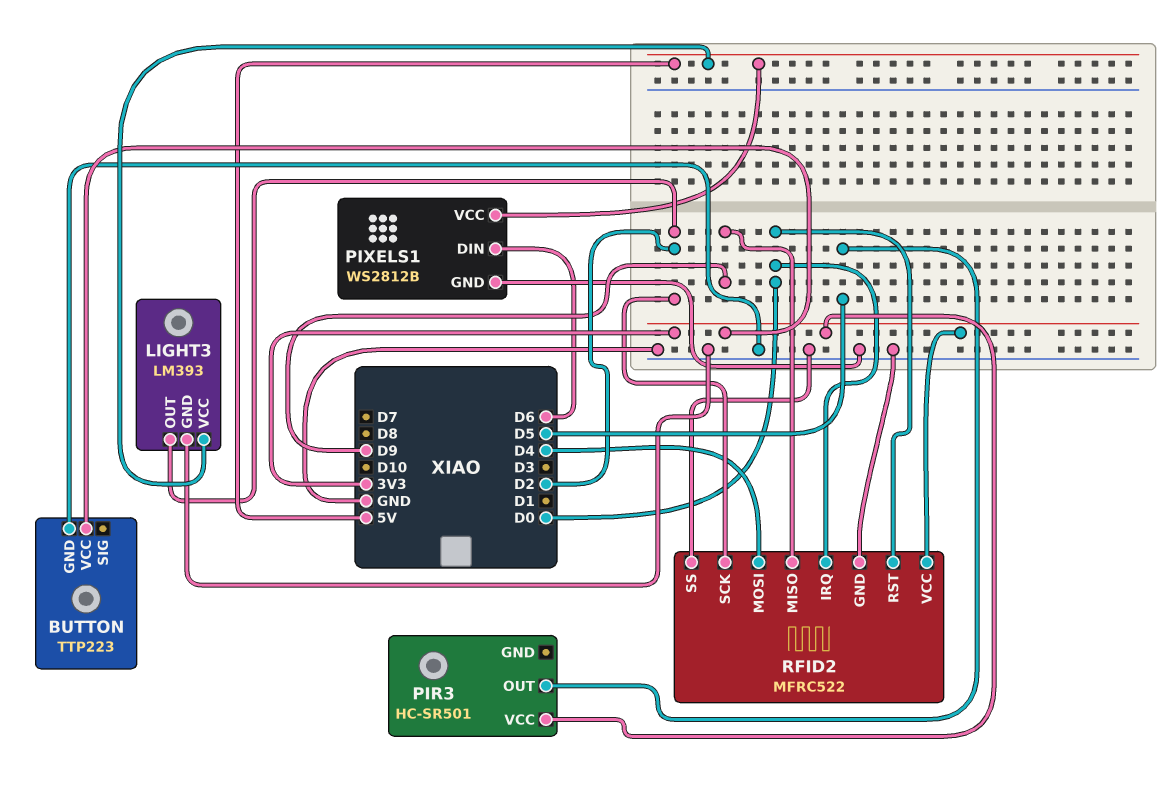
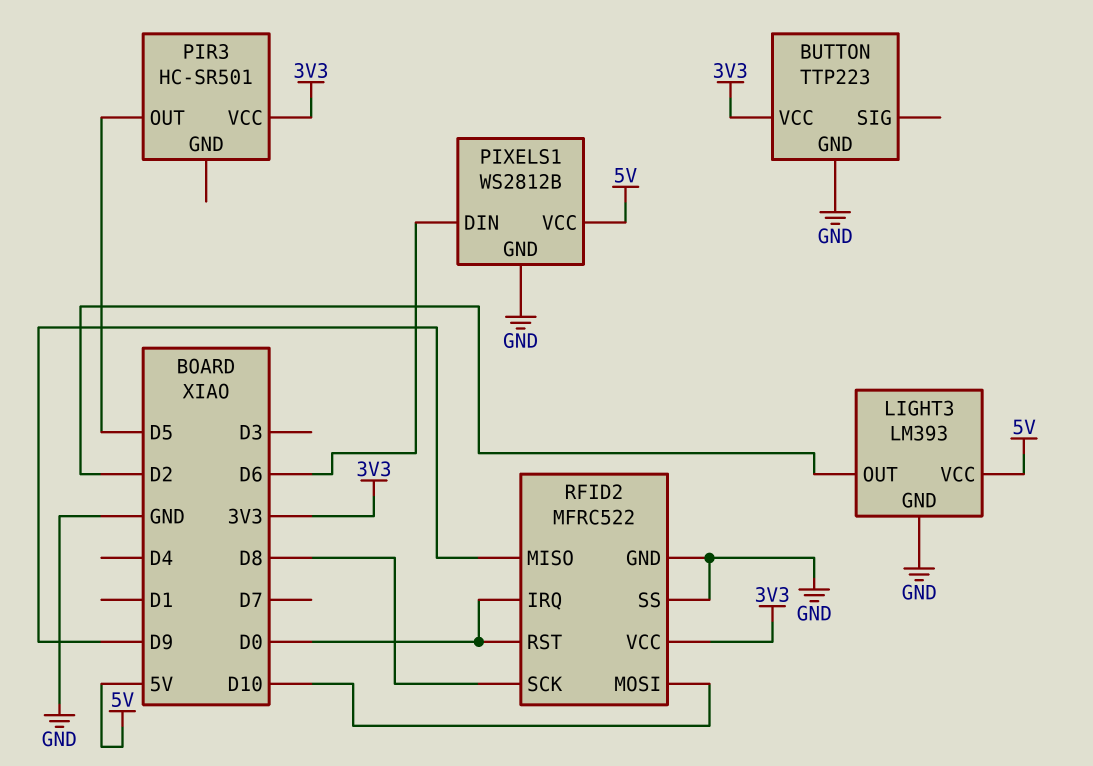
RFID2 pin MOSI: D4 -> D10
RFID2 pin SCK: D2 -> D8

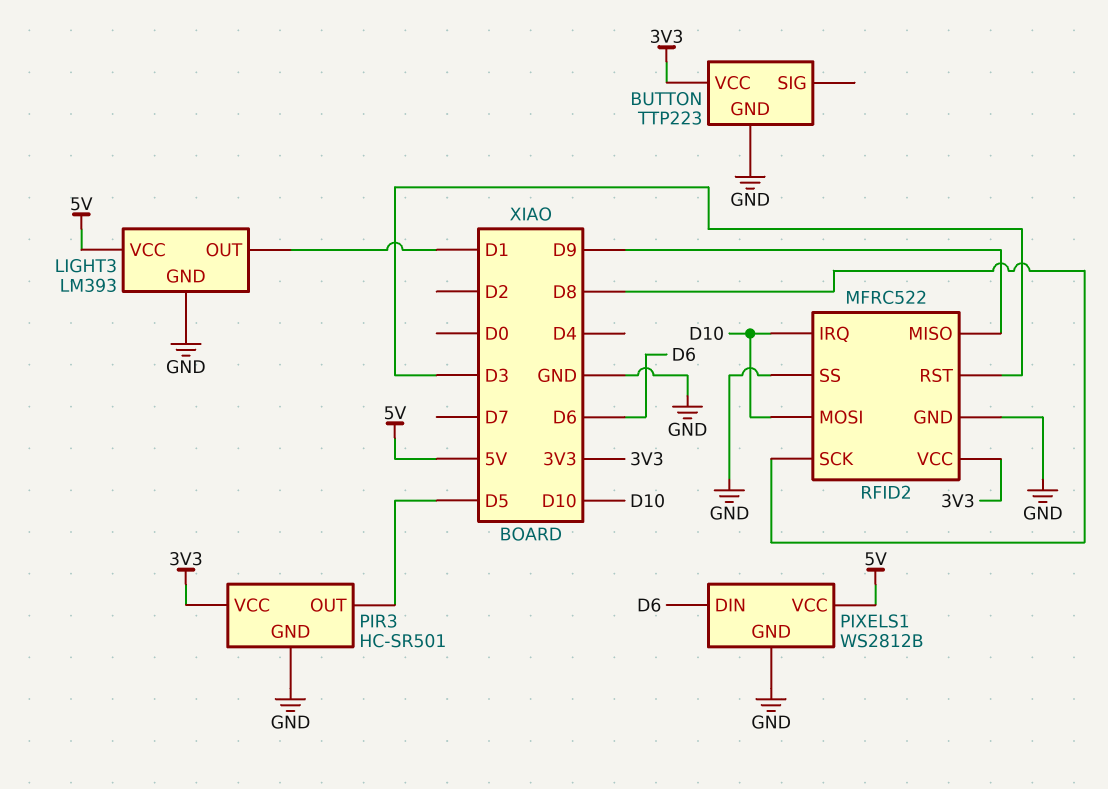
LIGHT3 pin OUT: D2 -> D1
PIR3 pin GND: none -> GND
RFID2 pin IRQ: D0 -> D10
RFID2 pin RST: D0 -> D3

